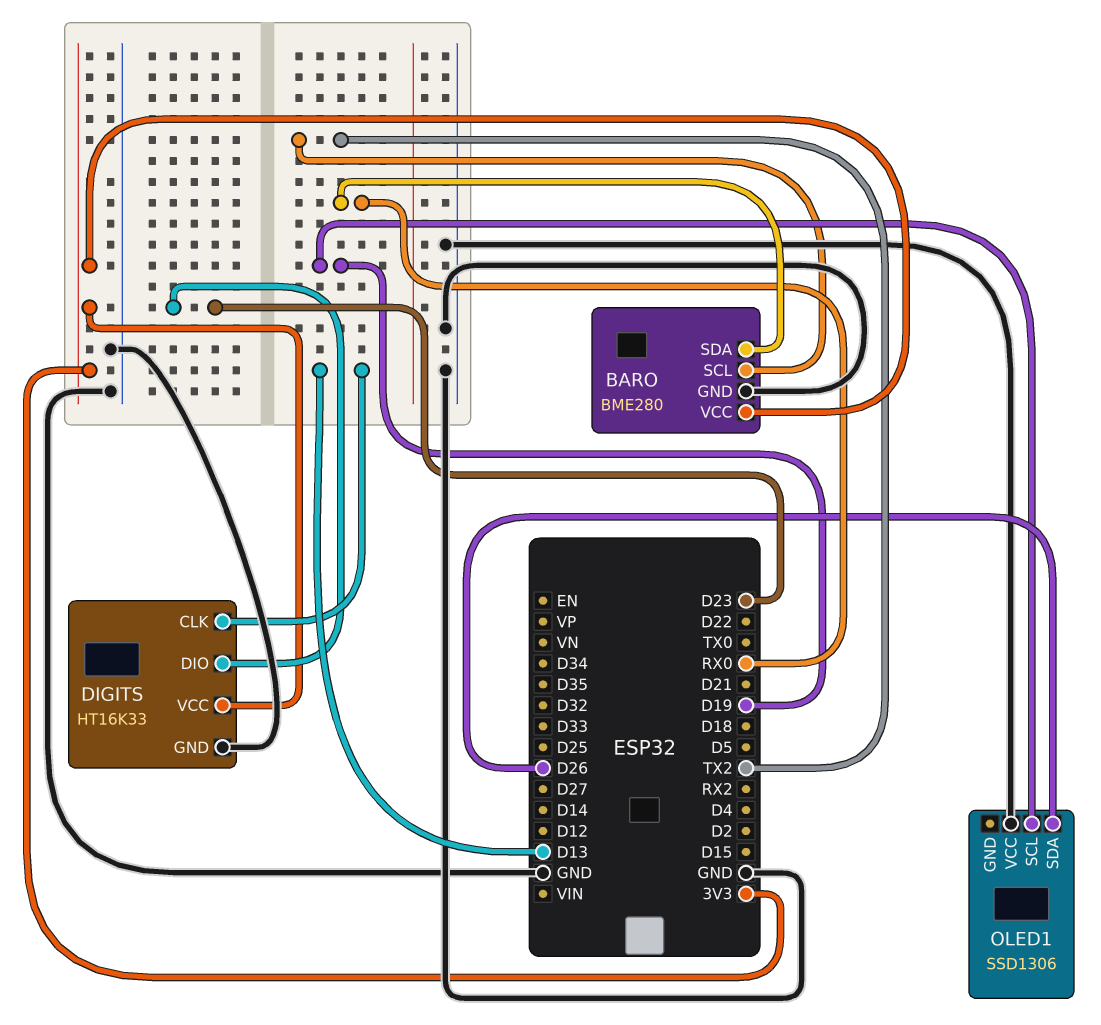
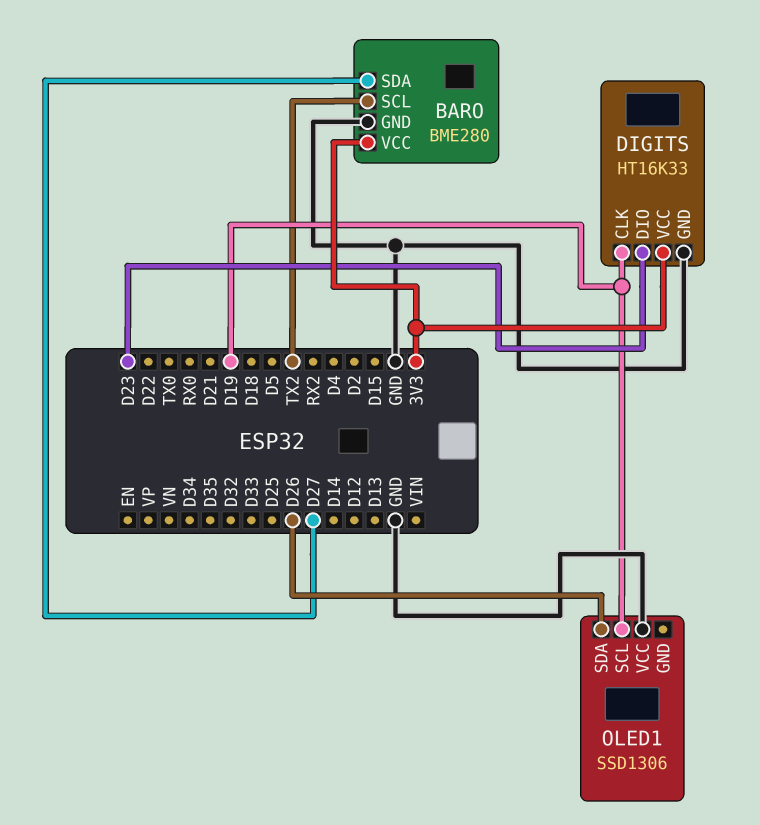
BARO pin SDA: RX0 -> D27
DIGITS pin CLK: D13 -> D19

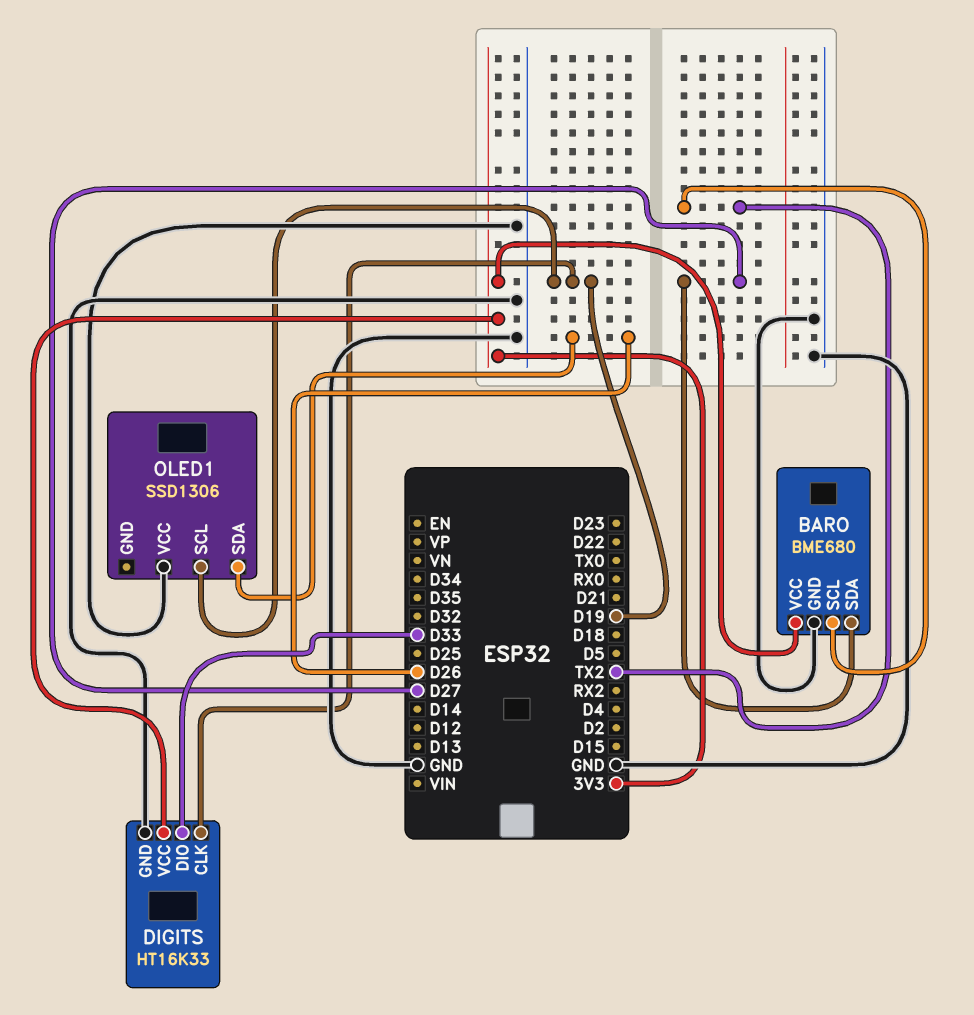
BARO: BME280 -> BME680
DIGITS pin DIO: D23 -> D33

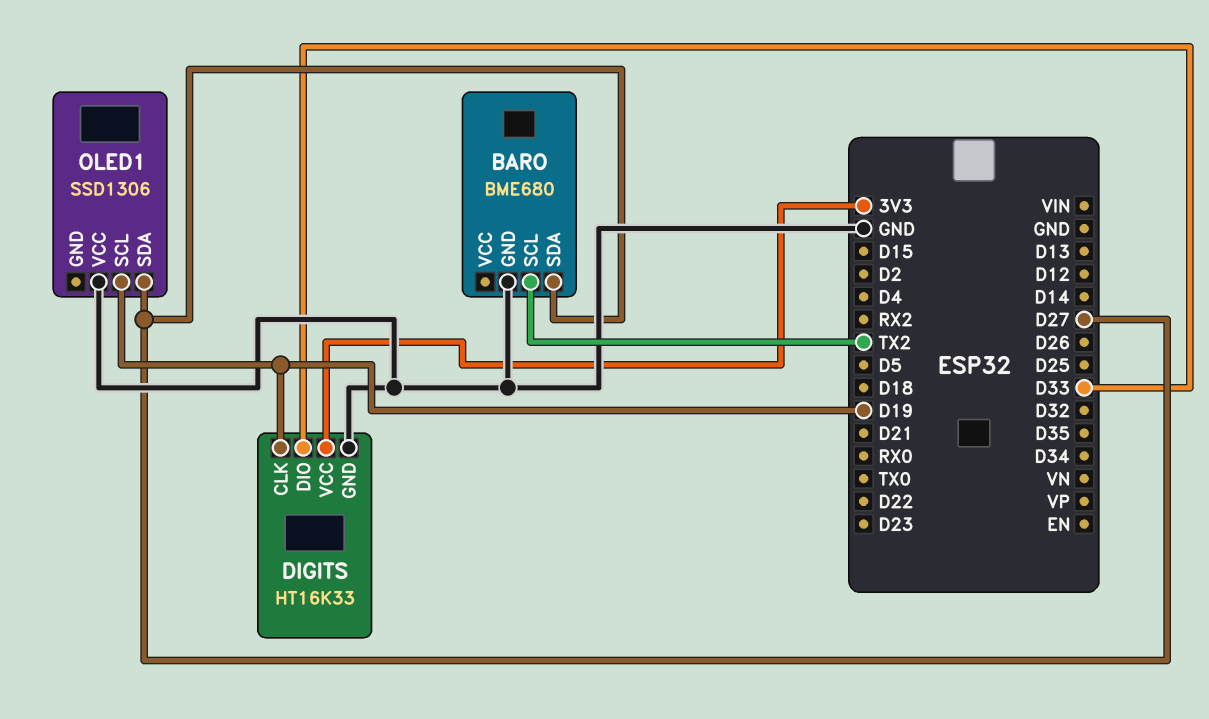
BARO pin VCC: 3V3 -> none
OLED1 pin SDA: D26 -> D27

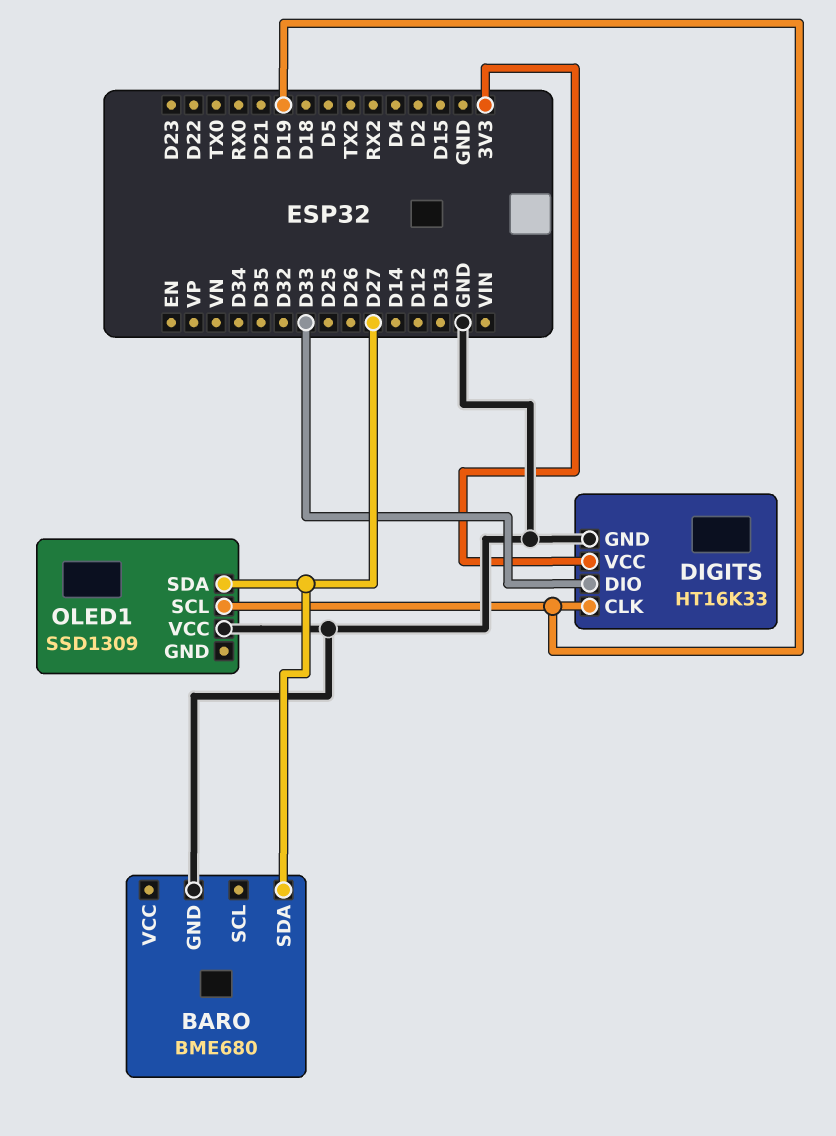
BARO pin SCL: TX2 -> none
OLED1: SSD1306 -> SSD1309

